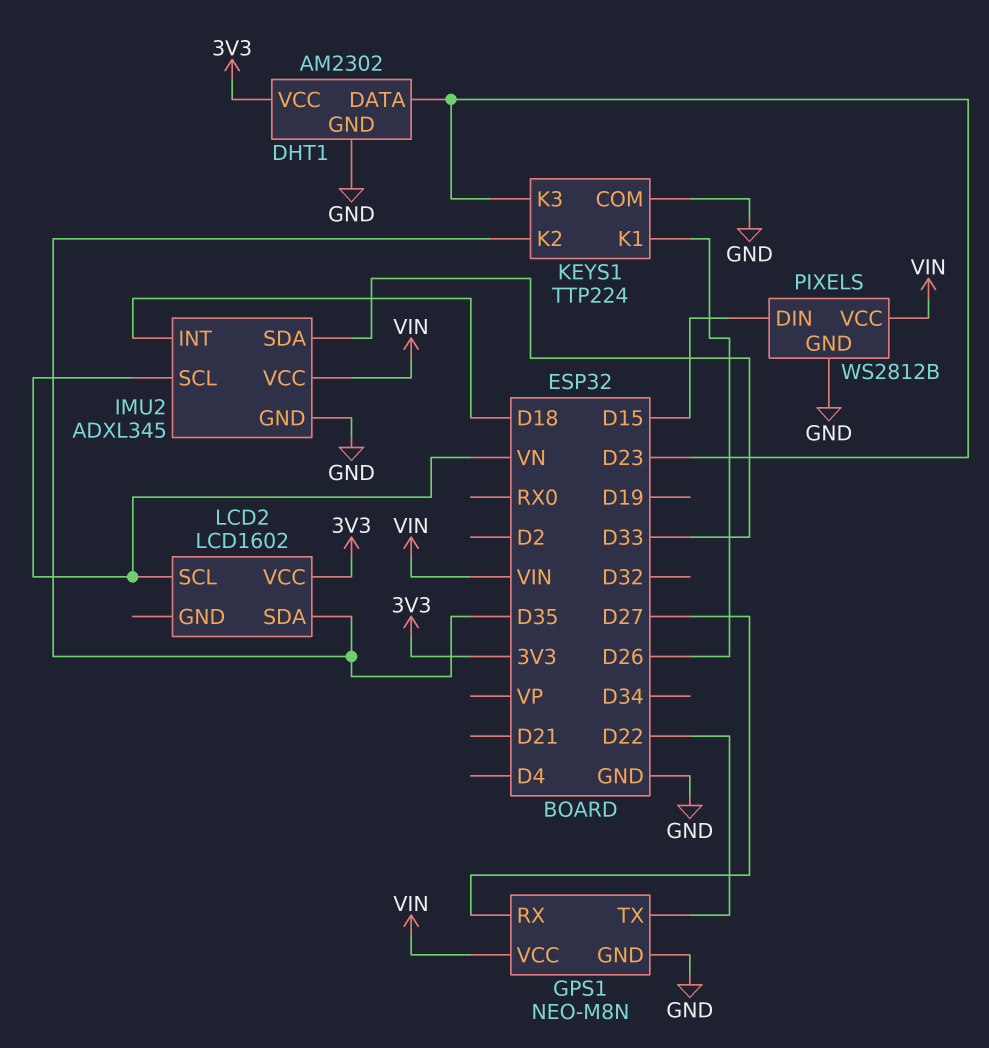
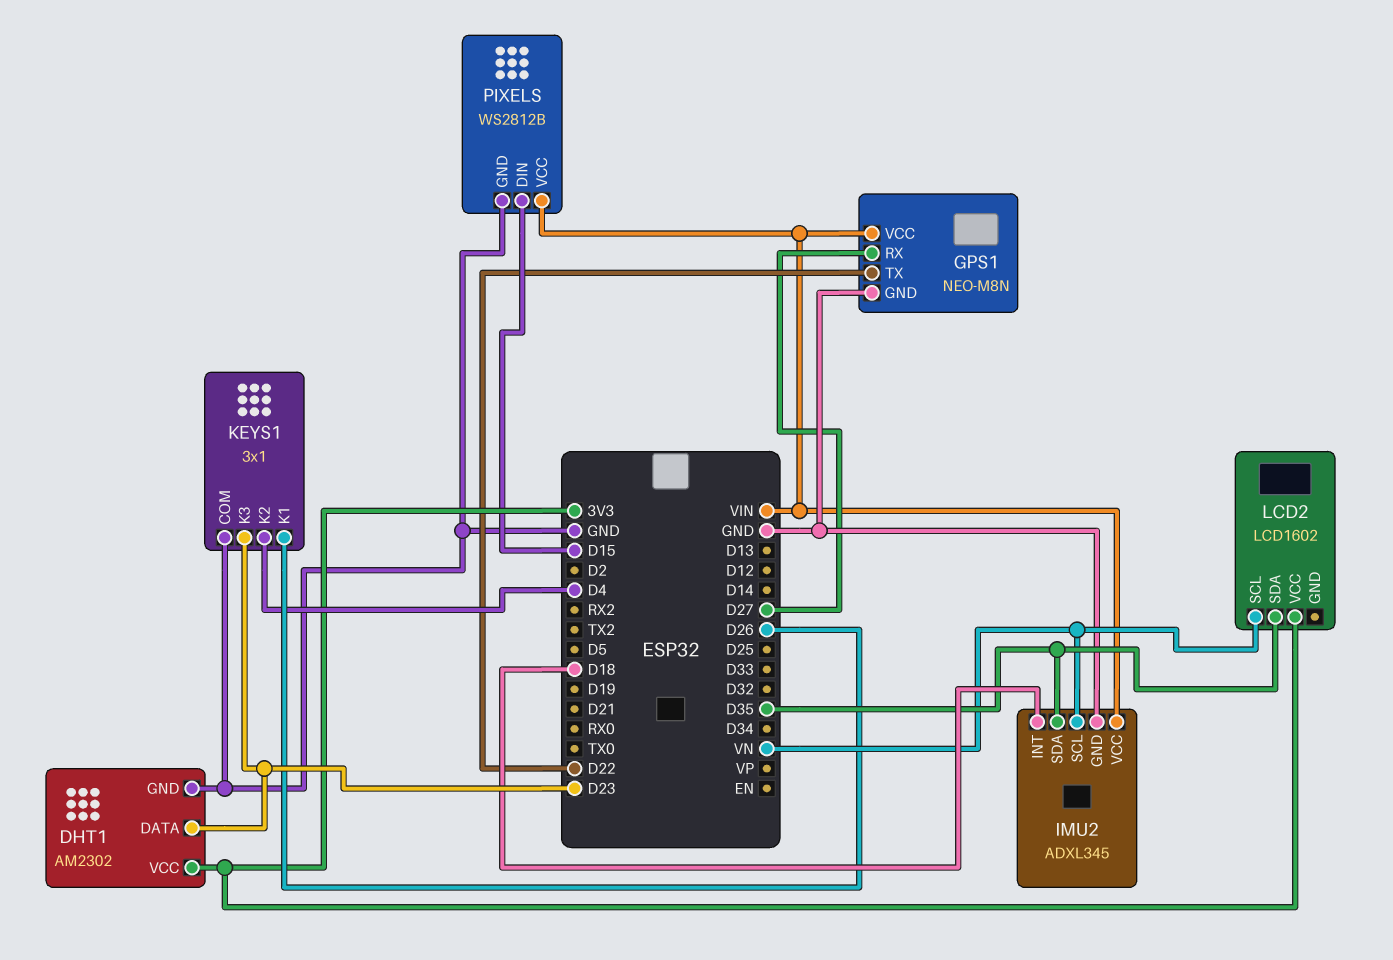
IMU2 pin SDA: D33 -> D35
KEYS1: TTP224 -> 3x1
KEYS1 pin K2: D35 -> D4

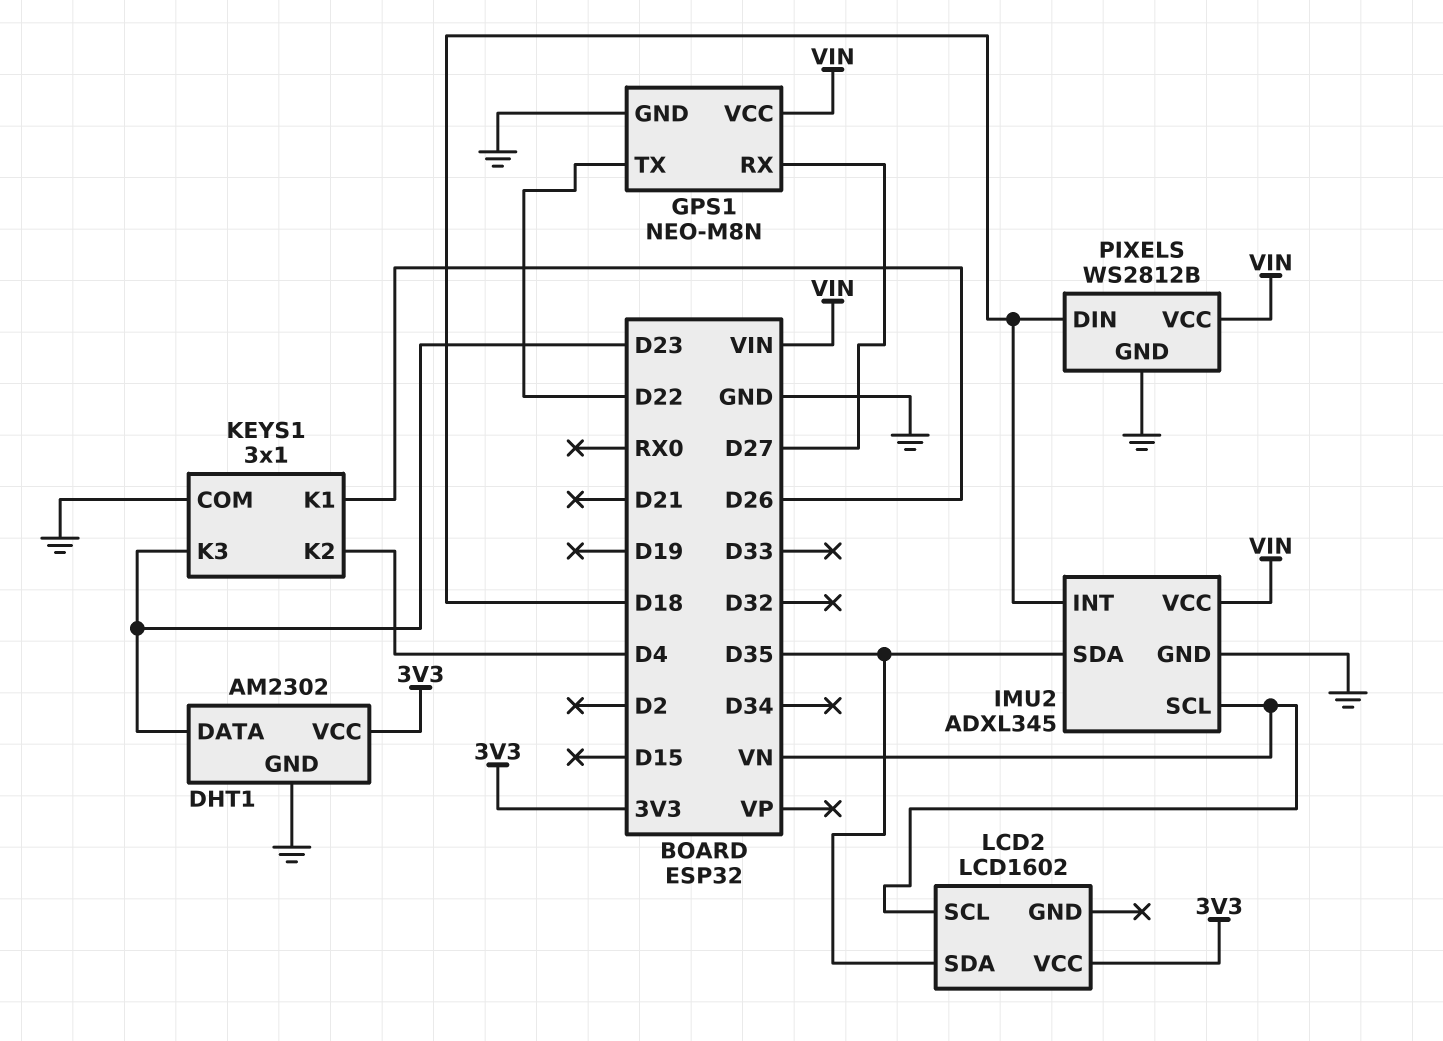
PIXELS pin DIN: D15 -> D18

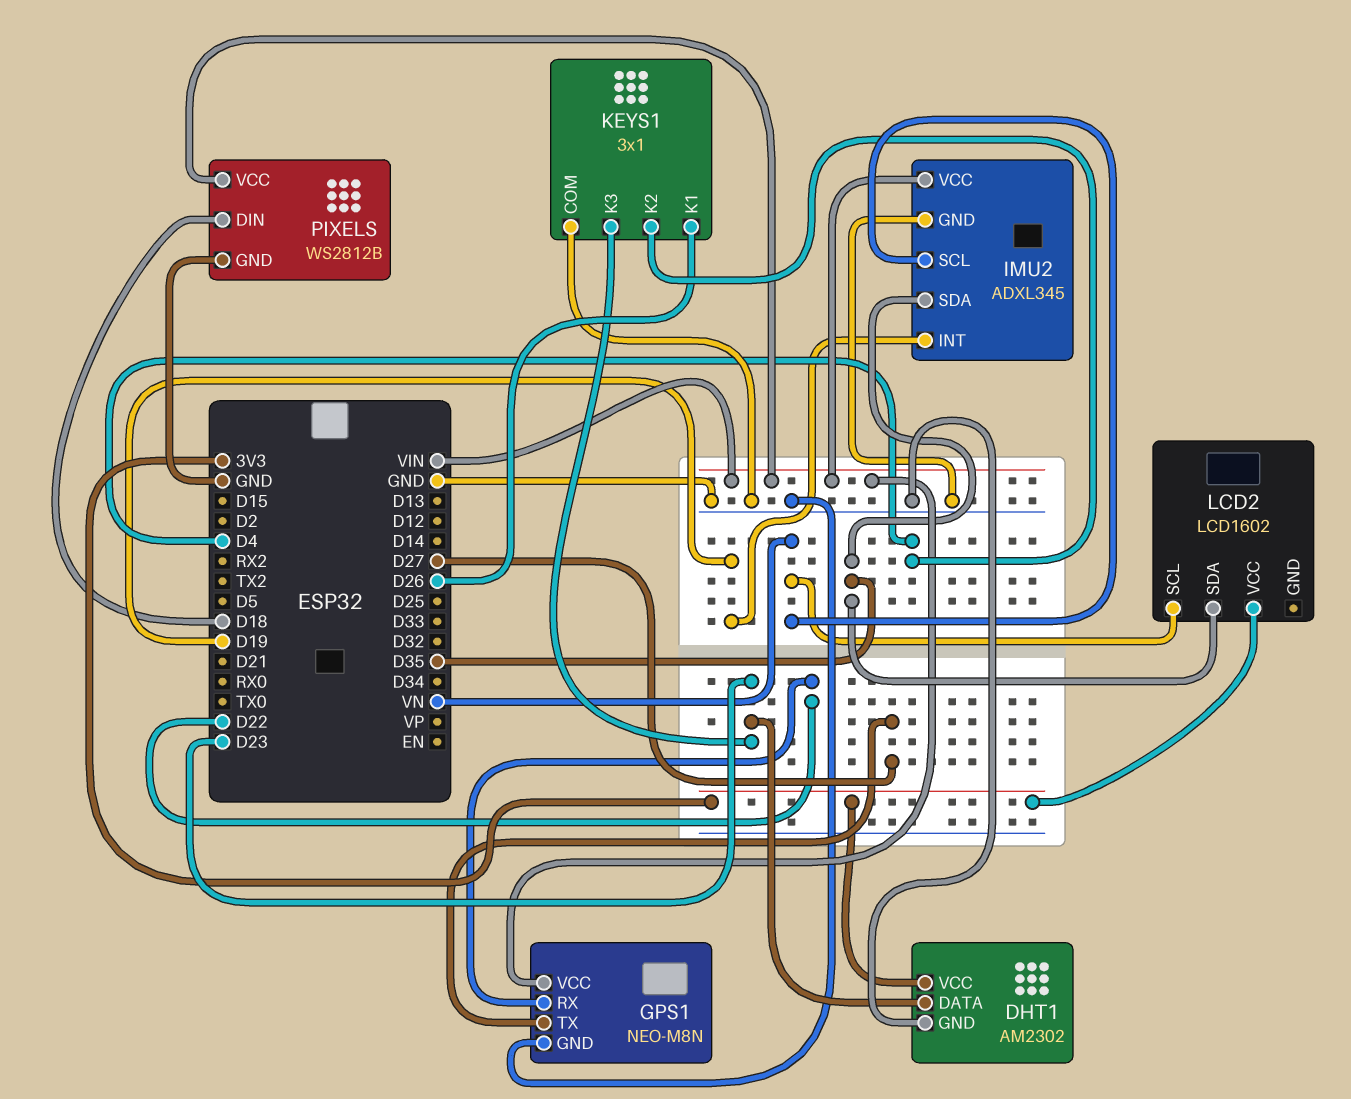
GPS1 pin RX: D27 -> D22
GPS1 pin TX: D22 -> D27
IMU2 pin INT: D18 -> D19

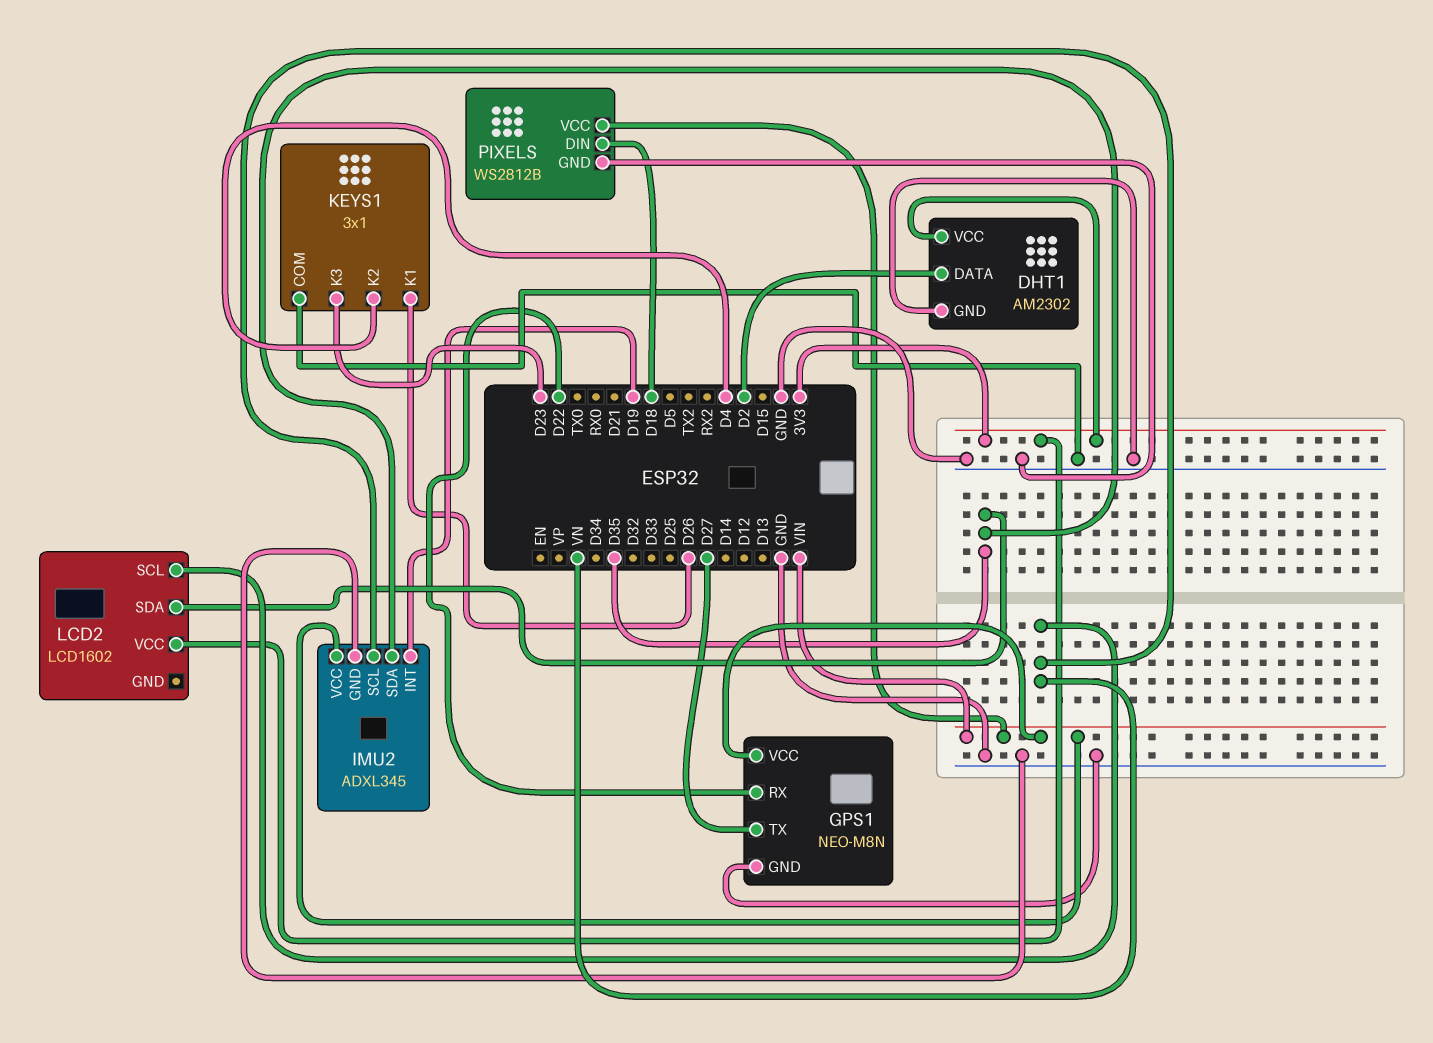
DHT1 pin DATA: D23 -> D2

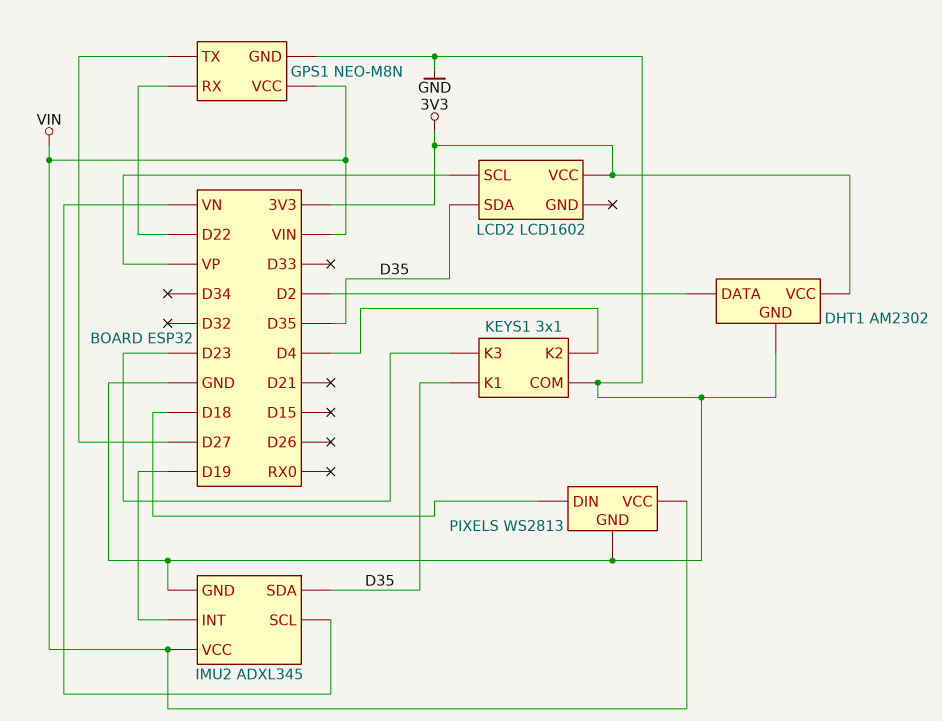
KEYS1 pin K1: D26 -> D35
LCD2 pin SCL: VN -> VP
PIXELS: WS2812B -> WS2813

